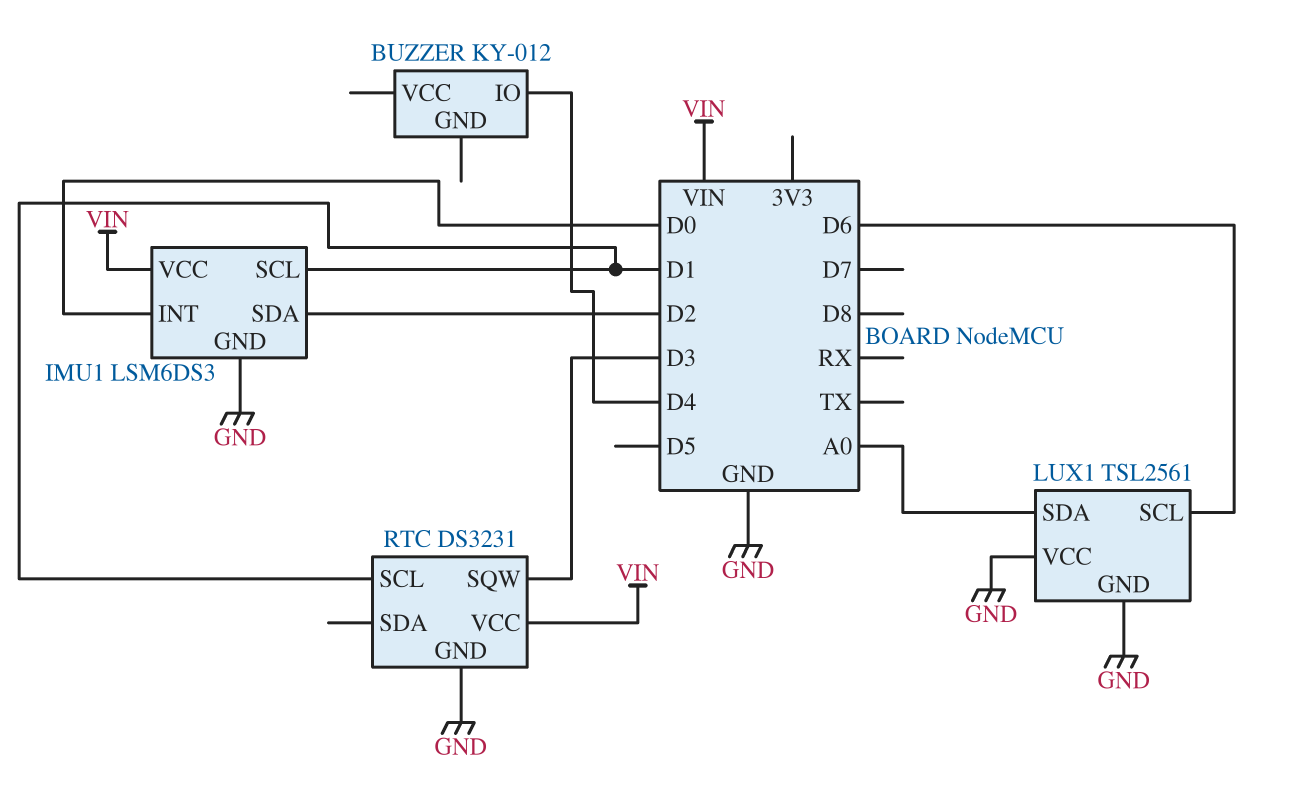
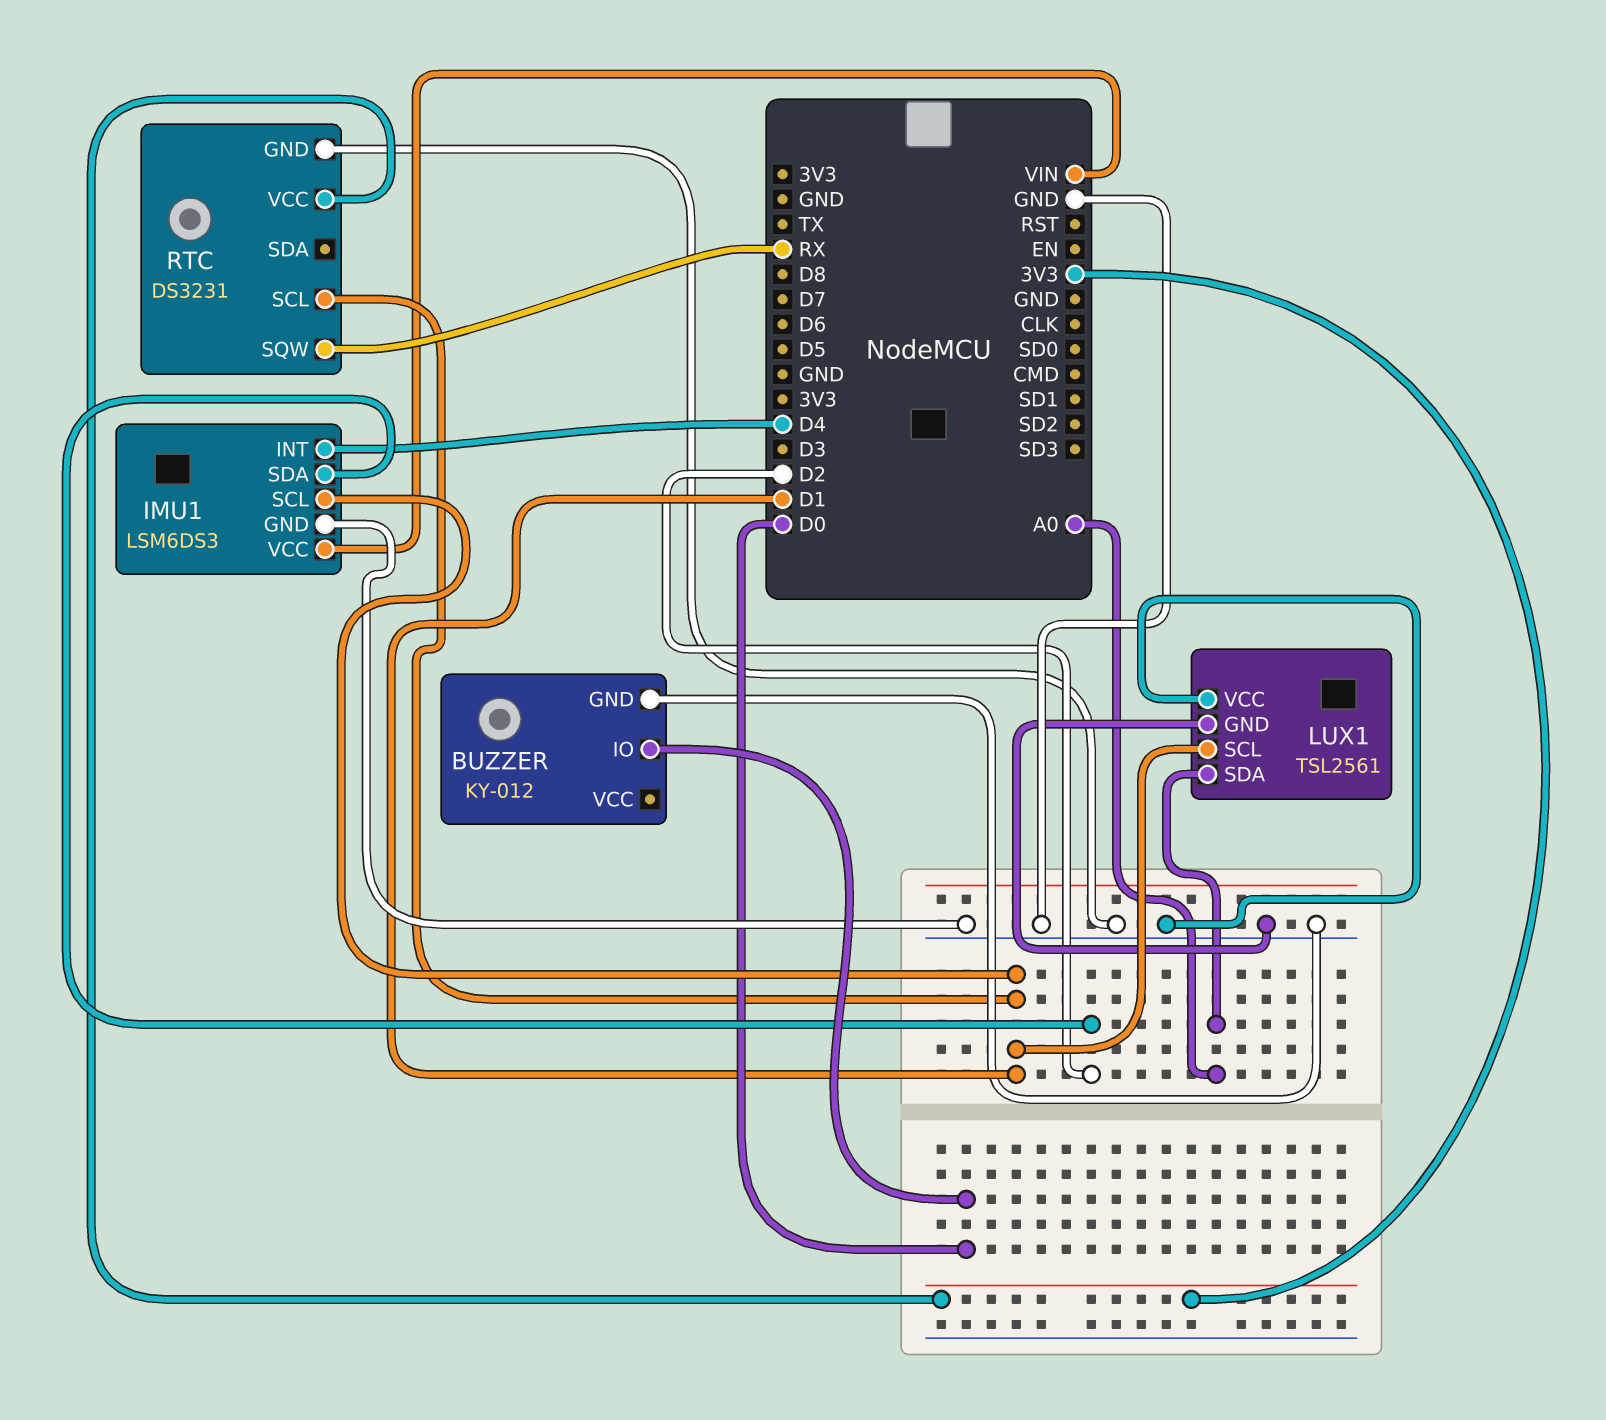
BUZZER pin GND: none -> GND
BUZZER pin IO: D4 -> D0
IMU1 pin INT: D0 -> D4
LUX1 pin SCL: D6 -> D1
RTC pin SQW: D3 -> RX
RTC pin VCC: VIN -> 3V3

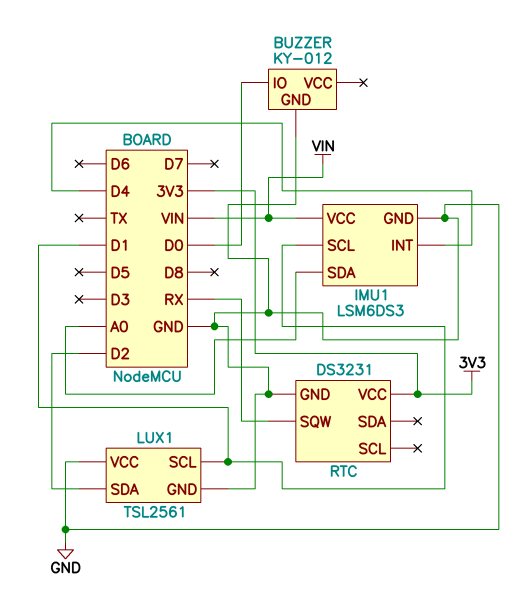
IMU1 pin SDA: D2 -> A0
LUX1 pin SDA: A0 -> D2
RTC pin SCL: D1 -> none

